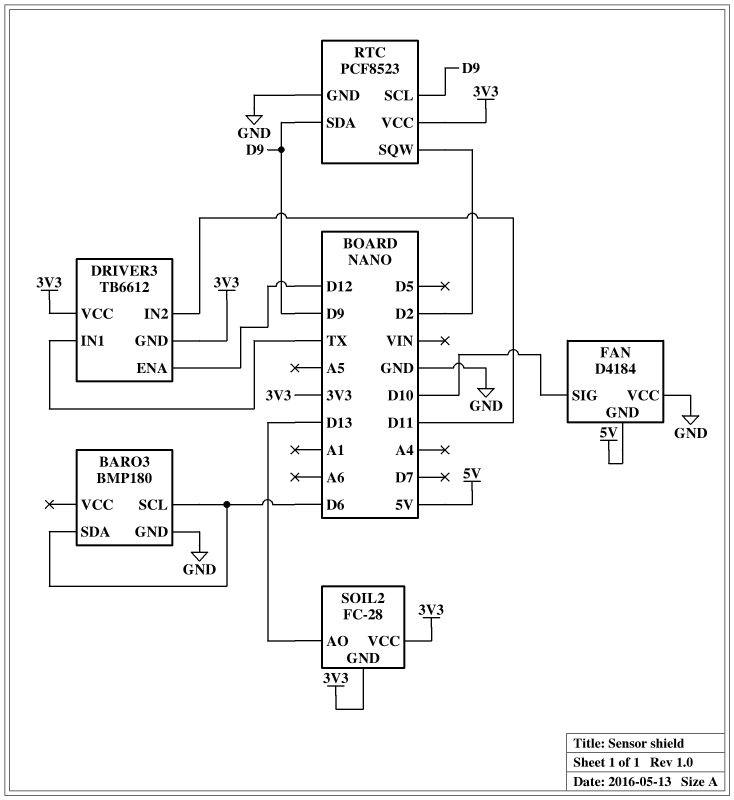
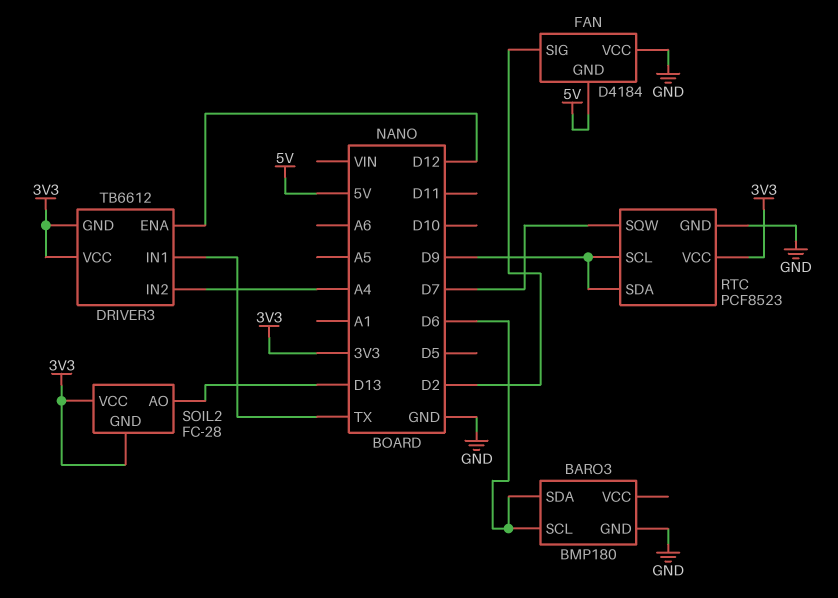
DRIVER3 pin IN2: D11 -> A4
FAN pin SIG: D10 -> D2
RTC pin SQW: D2 -> D7

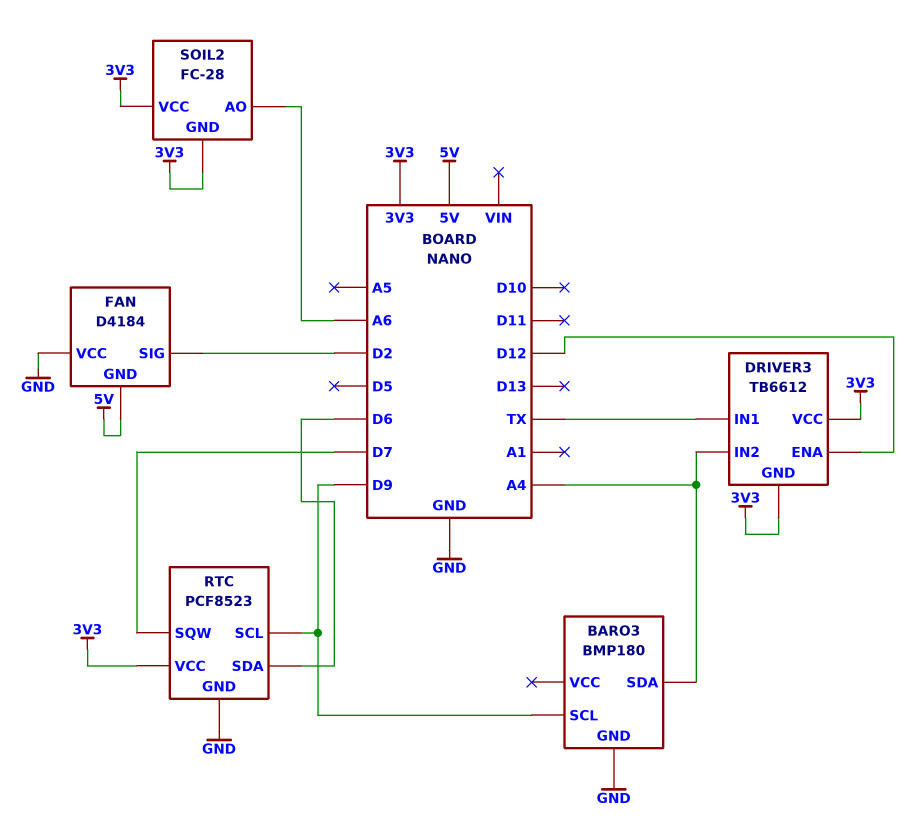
BARO3 pin SCL: D6 -> D9
BARO3 pin SDA: D6 -> A4
RTC pin SDA: D9 -> D6
SOIL2 pin AO: D13 -> A6

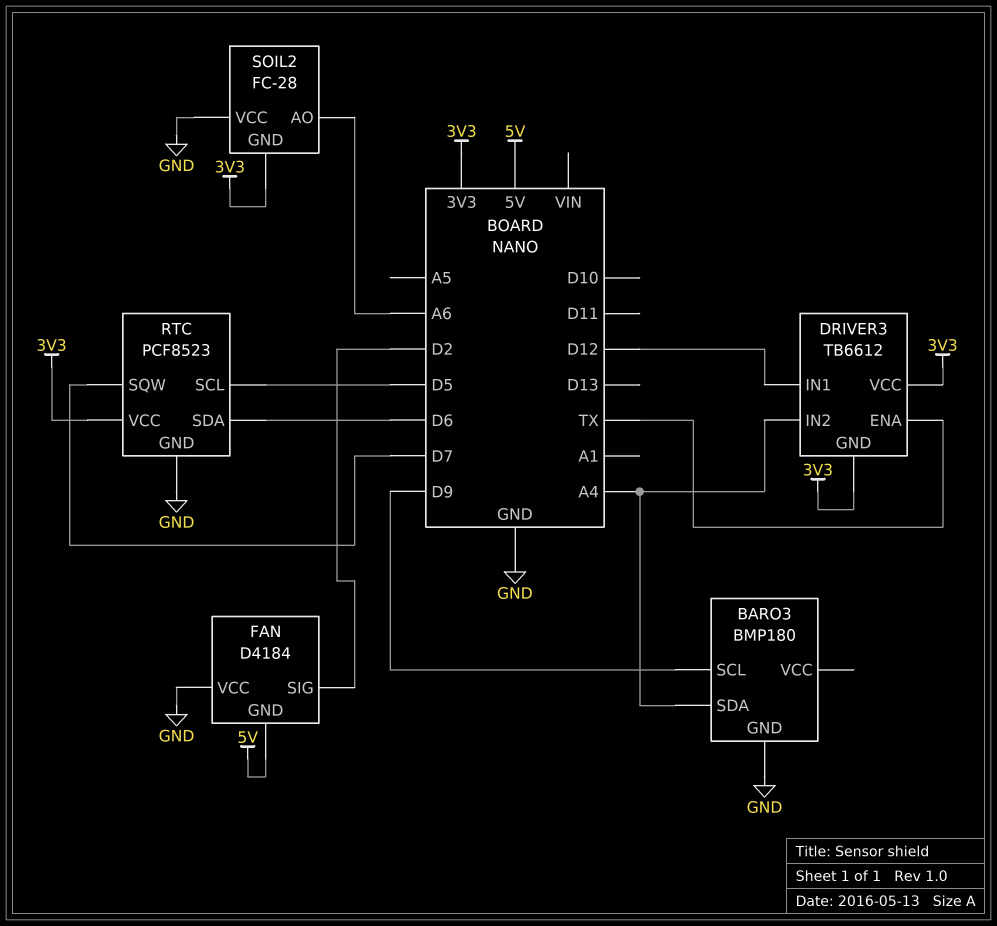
DRIVER3 pin ENA: D12 -> TX
DRIVER3 pin IN1: TX -> D12
RTC pin SCL: D9 -> D5
SOIL2 pin VCC: 3V3 -> GND

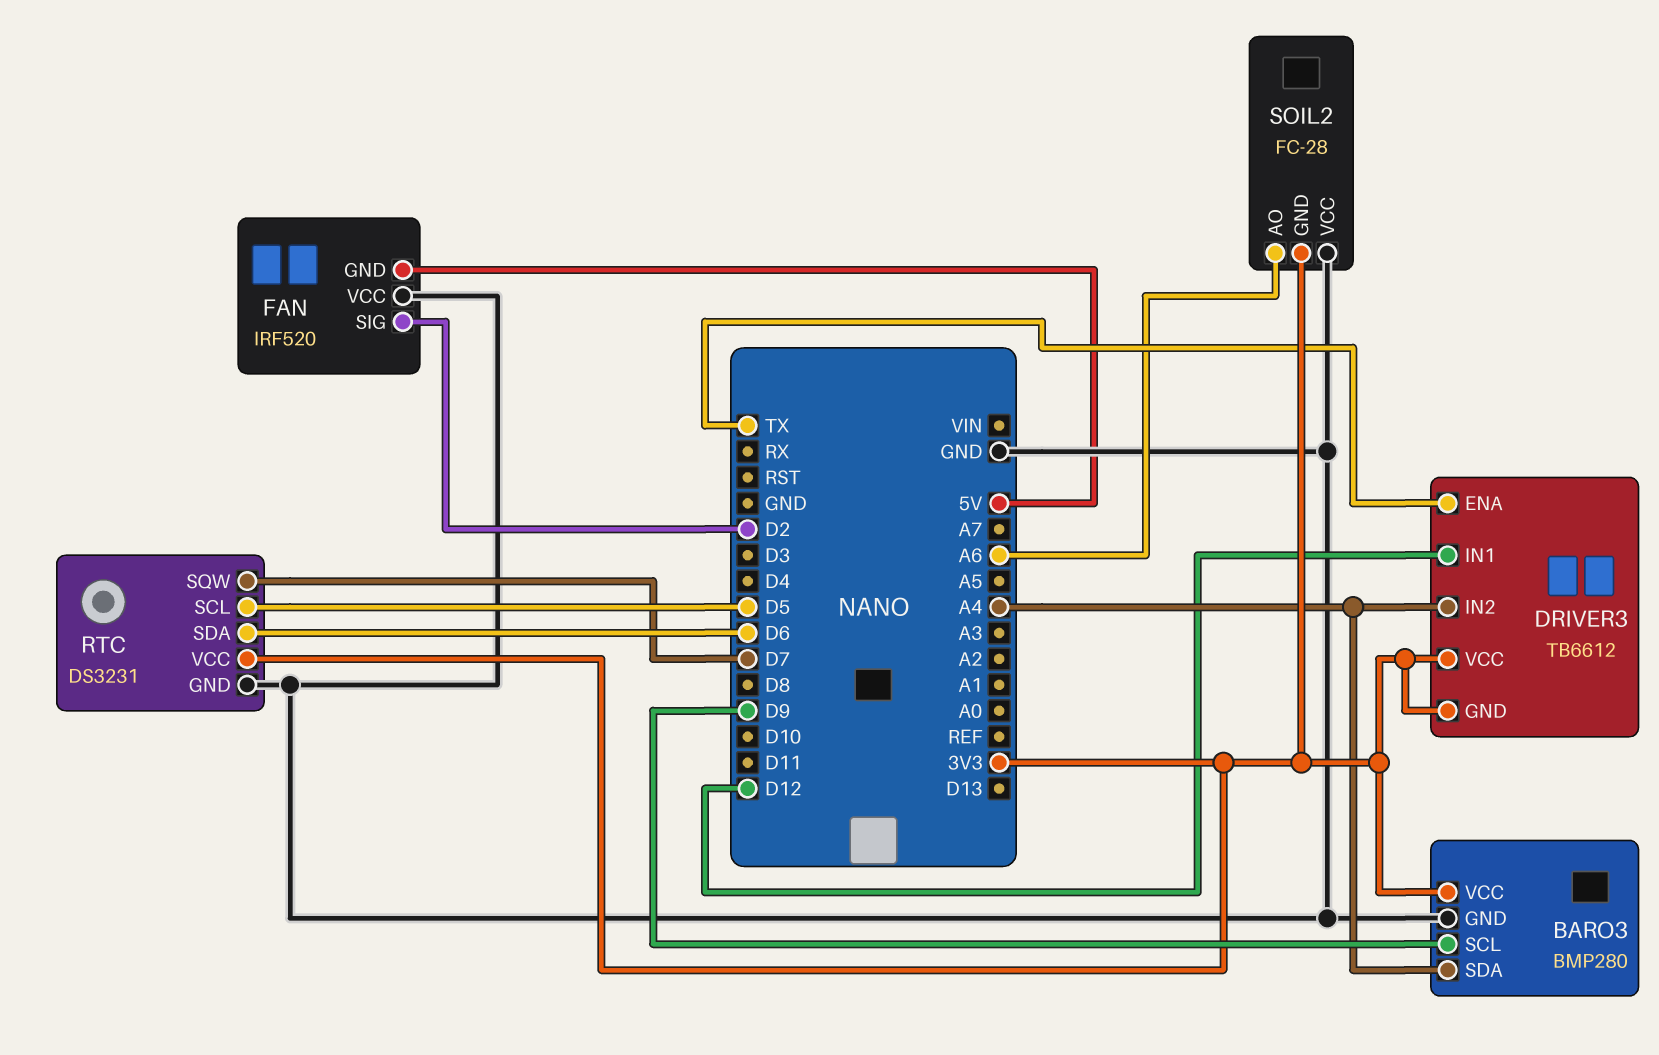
BARO3: BMP180 -> BMP280
BARO3 pin VCC: none -> 3V3
FAN: D4184 -> IRF520
RTC: PCF8523 -> DS3231

